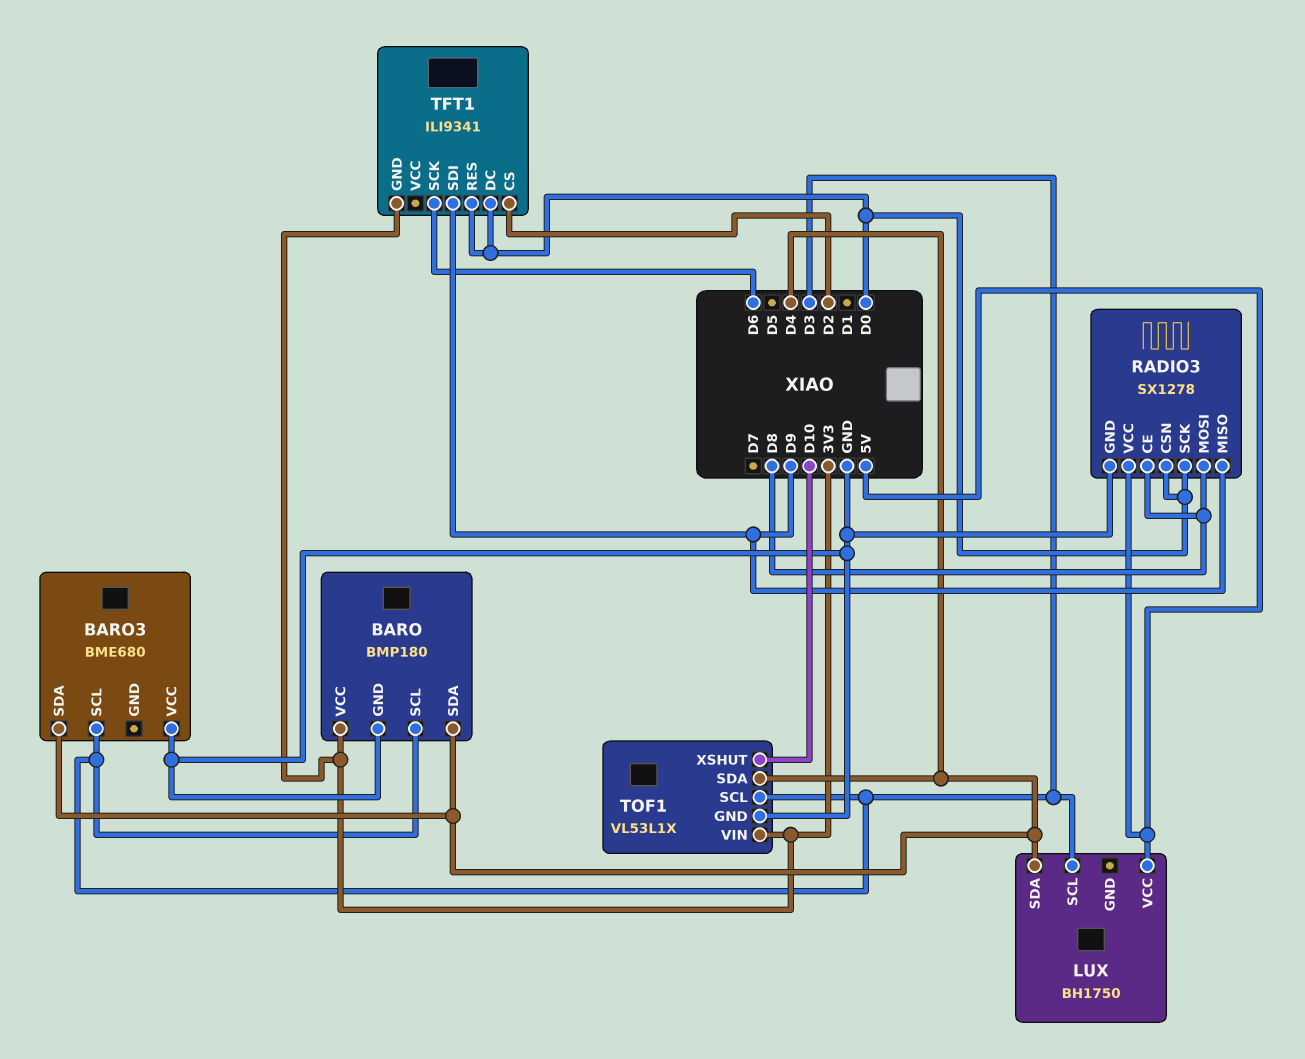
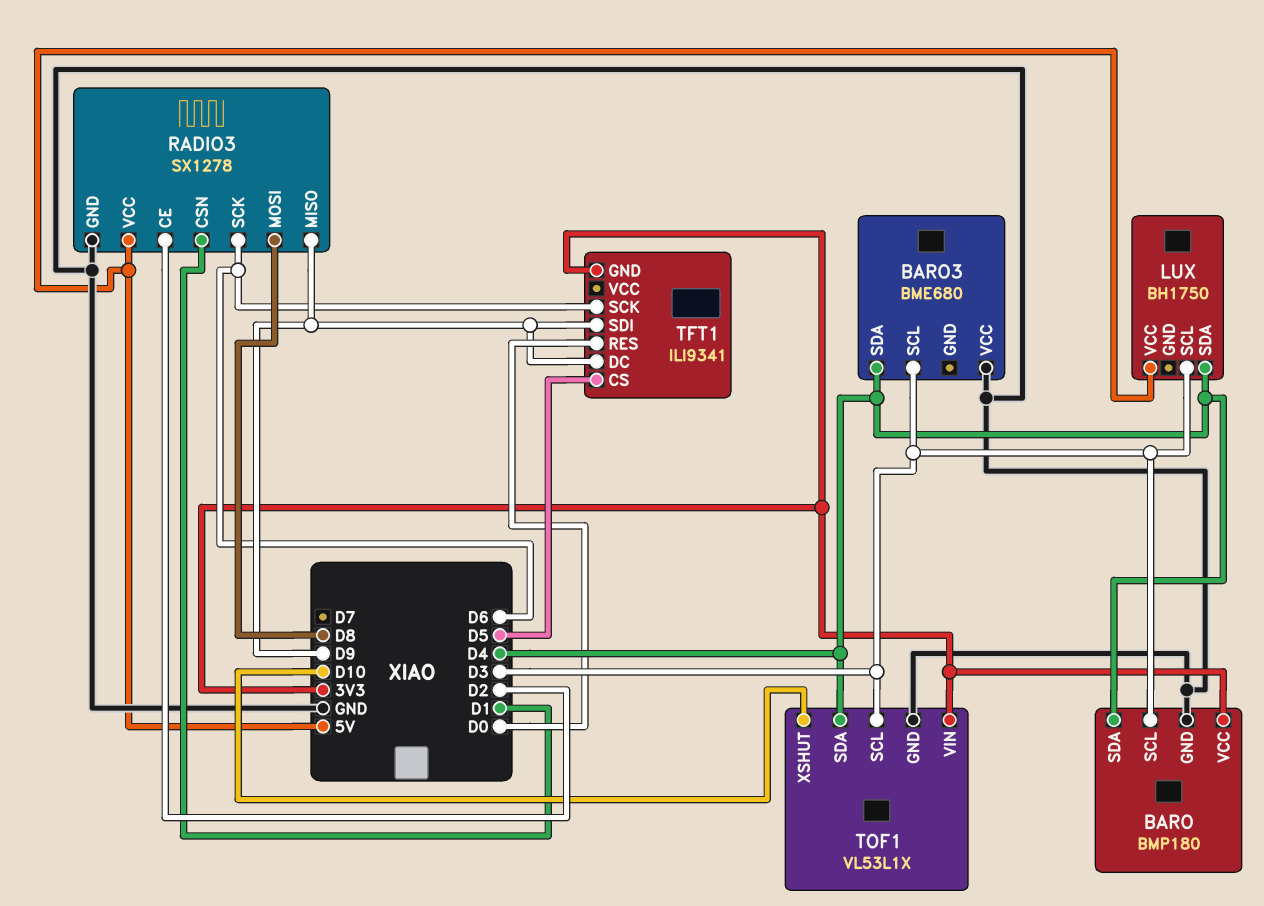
RADIO3 pin CE: D8 -> D2
RADIO3 pin CSN: D0 -> D1
RADIO3 pin SCK: D0 -> D6
TFT1 pin CS: D2 -> D5
TFT1 pin DC: D0 -> D9

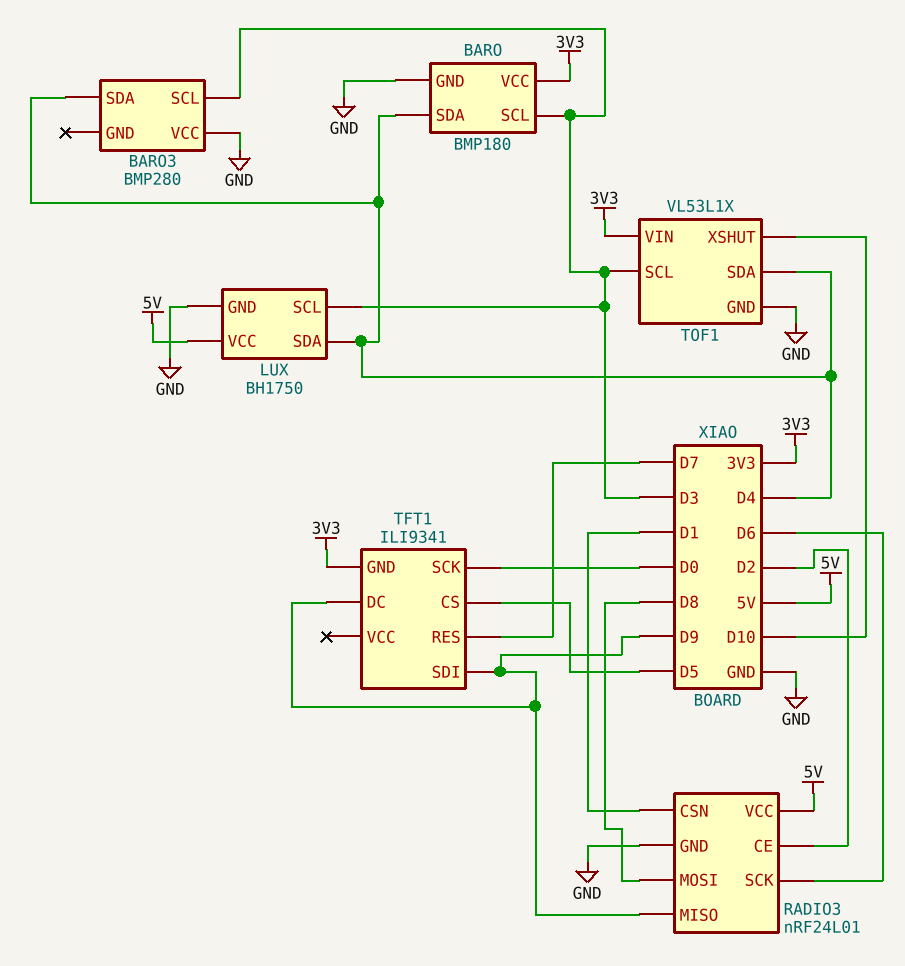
BARO3: BME680 -> BMP280
LUX pin GND: none -> GND
RADIO3: SX1278 -> nRF24L01
TFT1 pin RES: D0 -> D7
TFT1 pin SCK: D6 -> D0

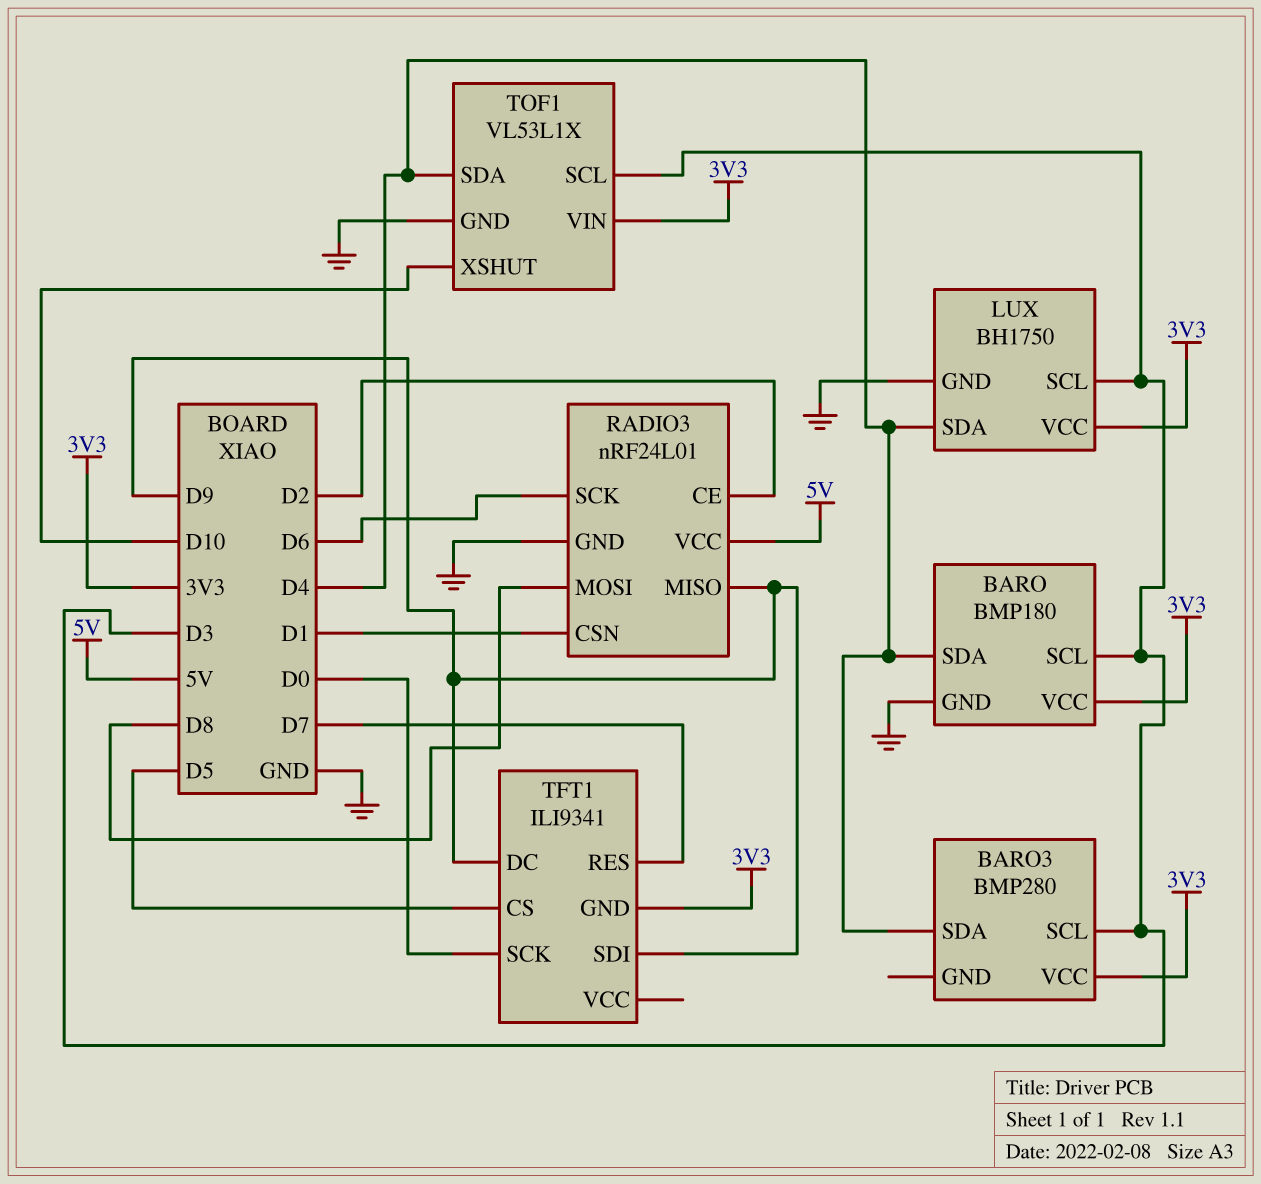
BARO3 pin VCC: GND -> 3V3
LUX pin VCC: 5V -> 3V3

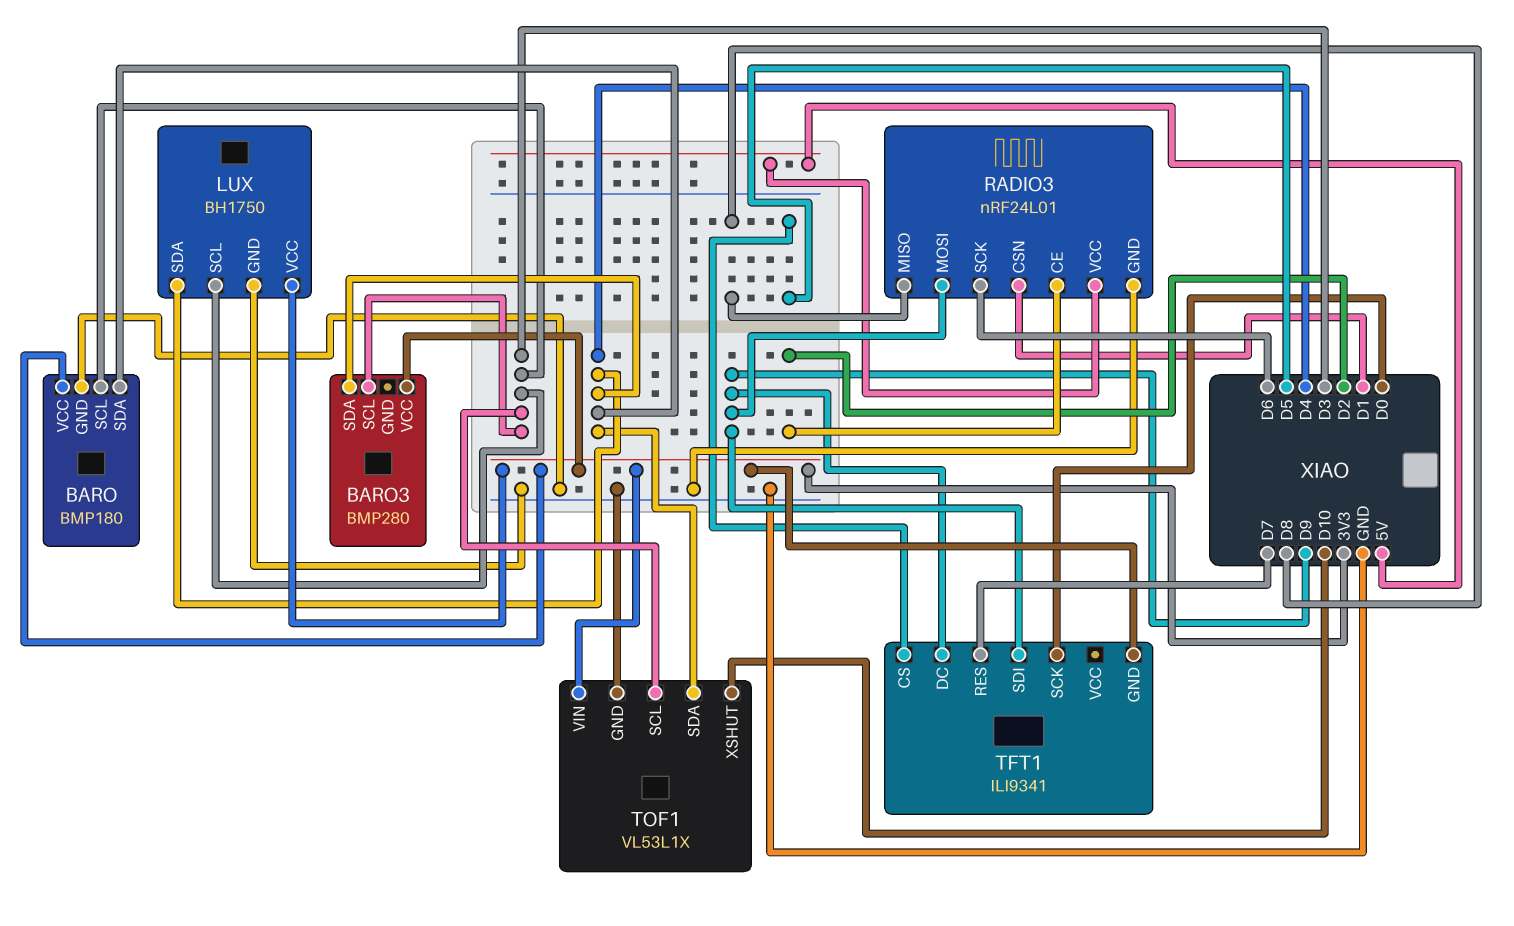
RADIO3 pin MISO: D9 -> D8
RADIO3 pin MOSI: D8 -> D9

